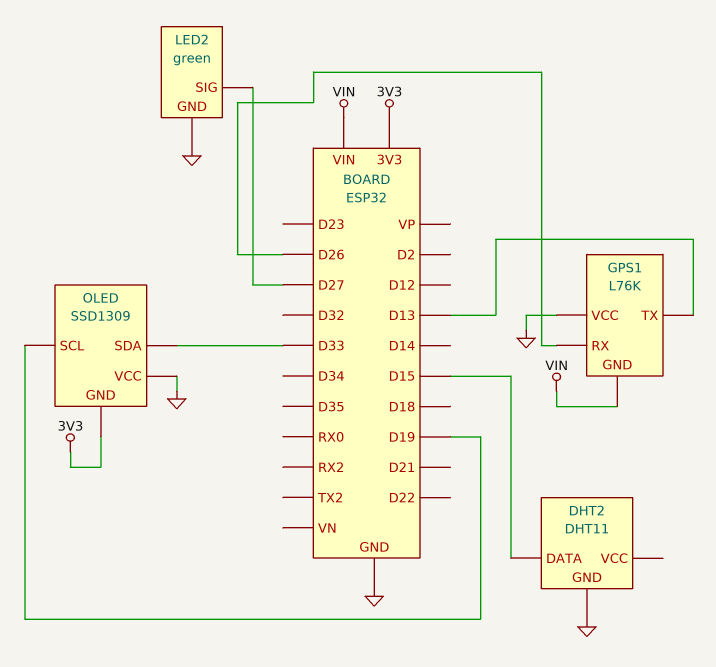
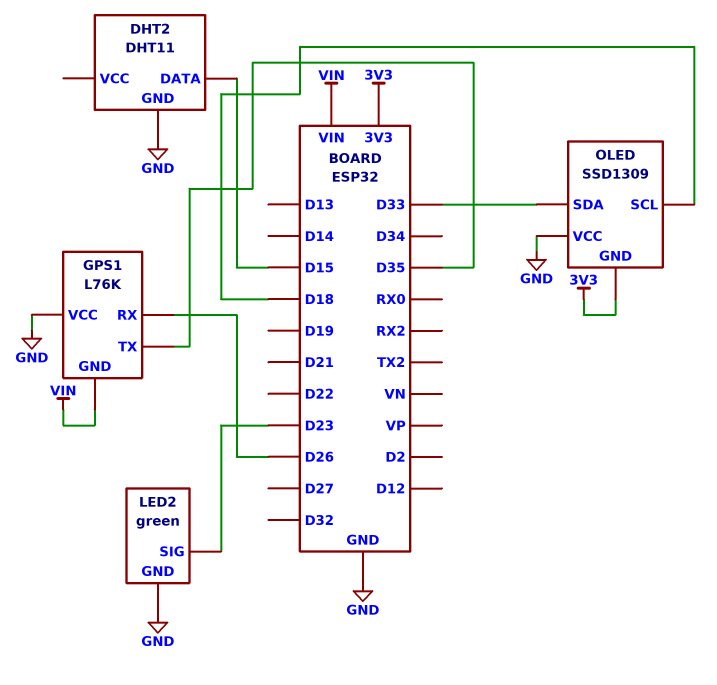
GPS1 pin TX: D13 -> D35
LED2 pin SIG: D27 -> D23
OLED pin SCL: D19 -> D18

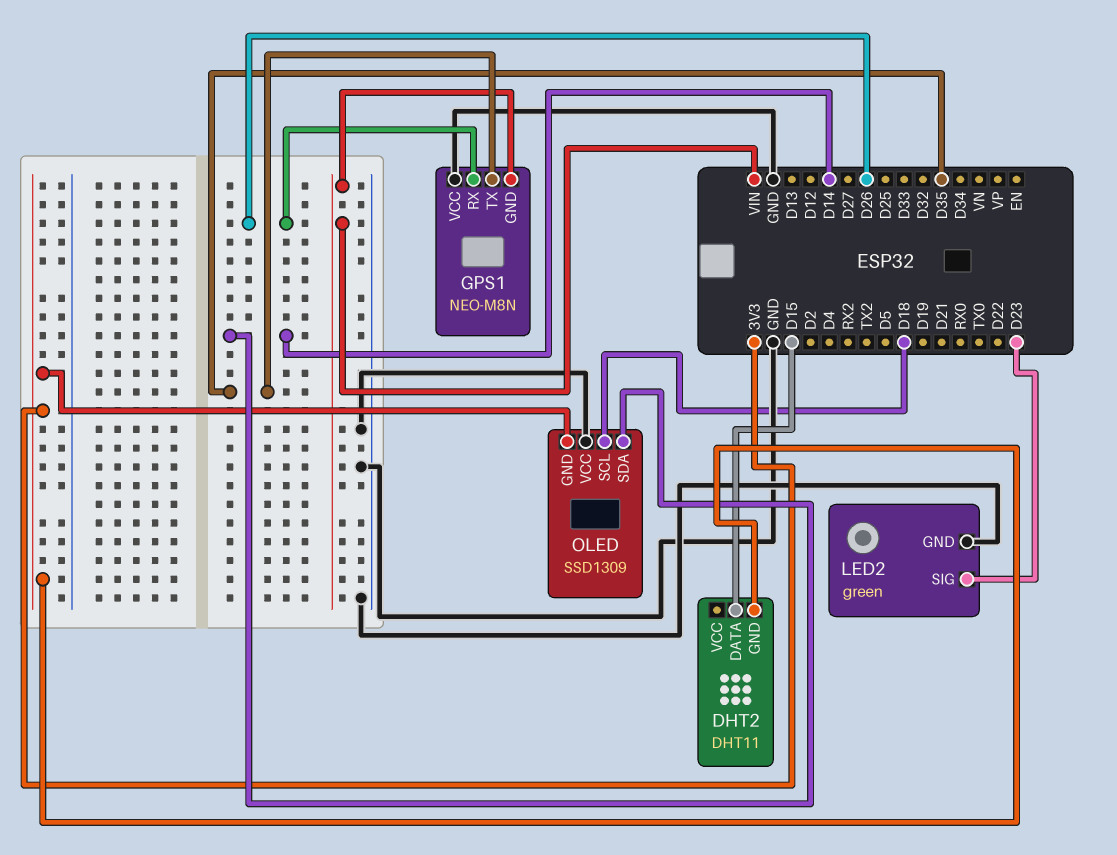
DHT2 pin GND: GND -> 3V3
GPS1: L76K -> NEO-M8N
OLED pin SDA: D33 -> D14

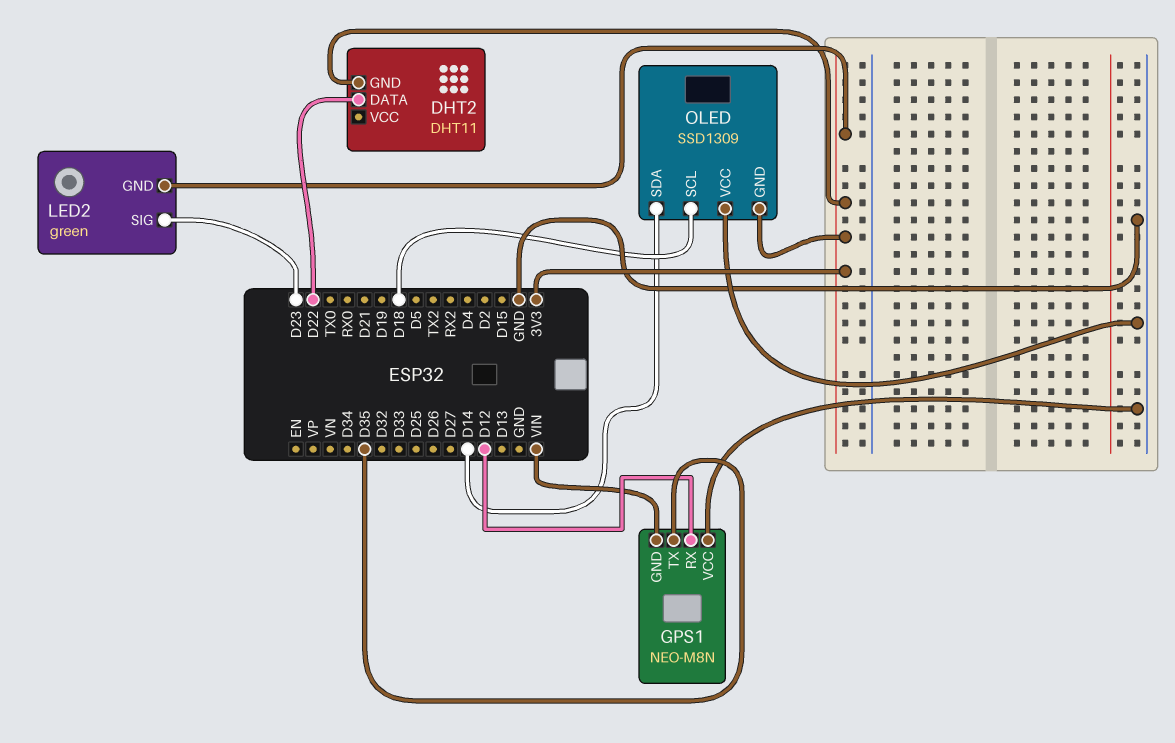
DHT2 pin DATA: D15 -> D22
GPS1 pin RX: D26 -> D12
LED2 pin GND: GND -> 3V3

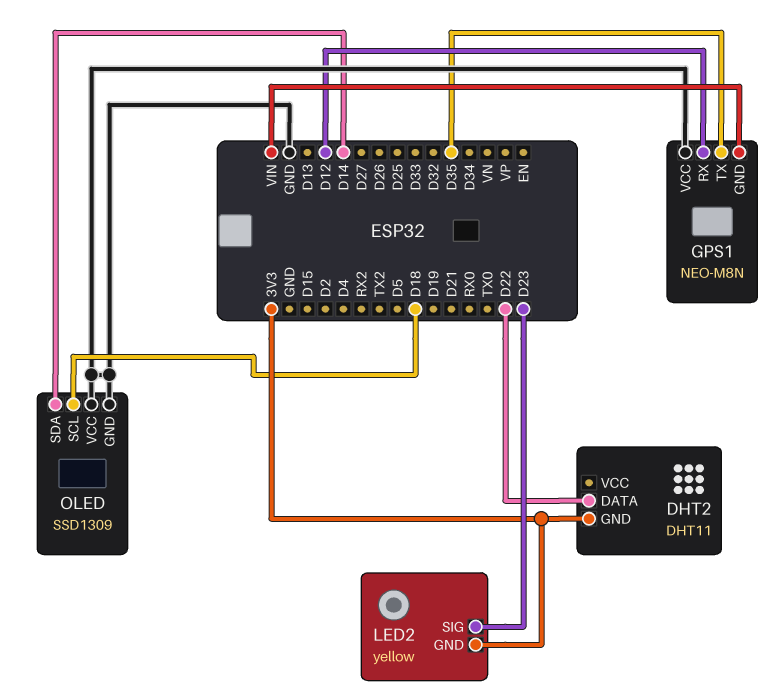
LED2: green -> yellow
OLED pin GND: 3V3 -> GND

